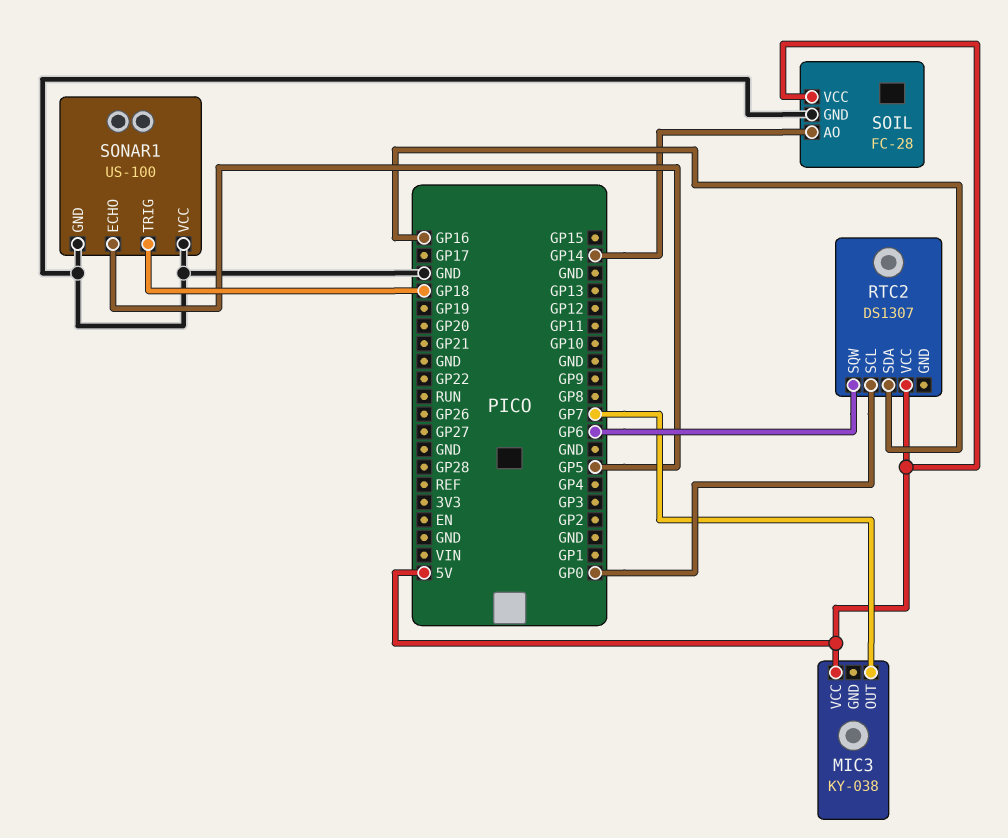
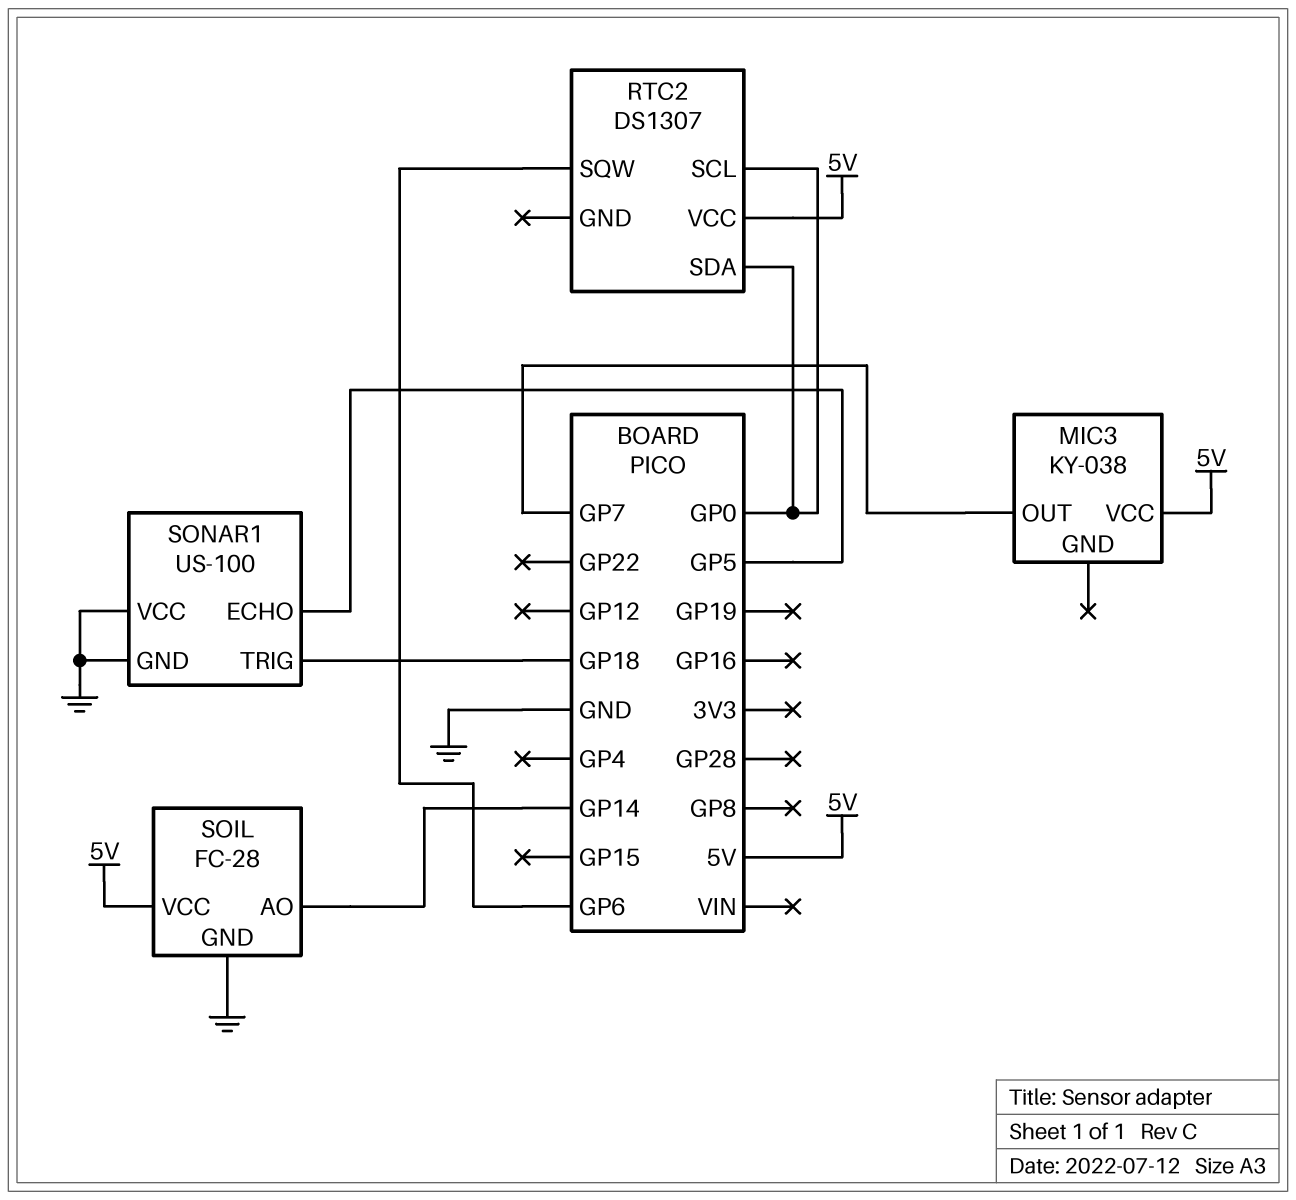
RTC2 pin SDA: GP16 -> GP0

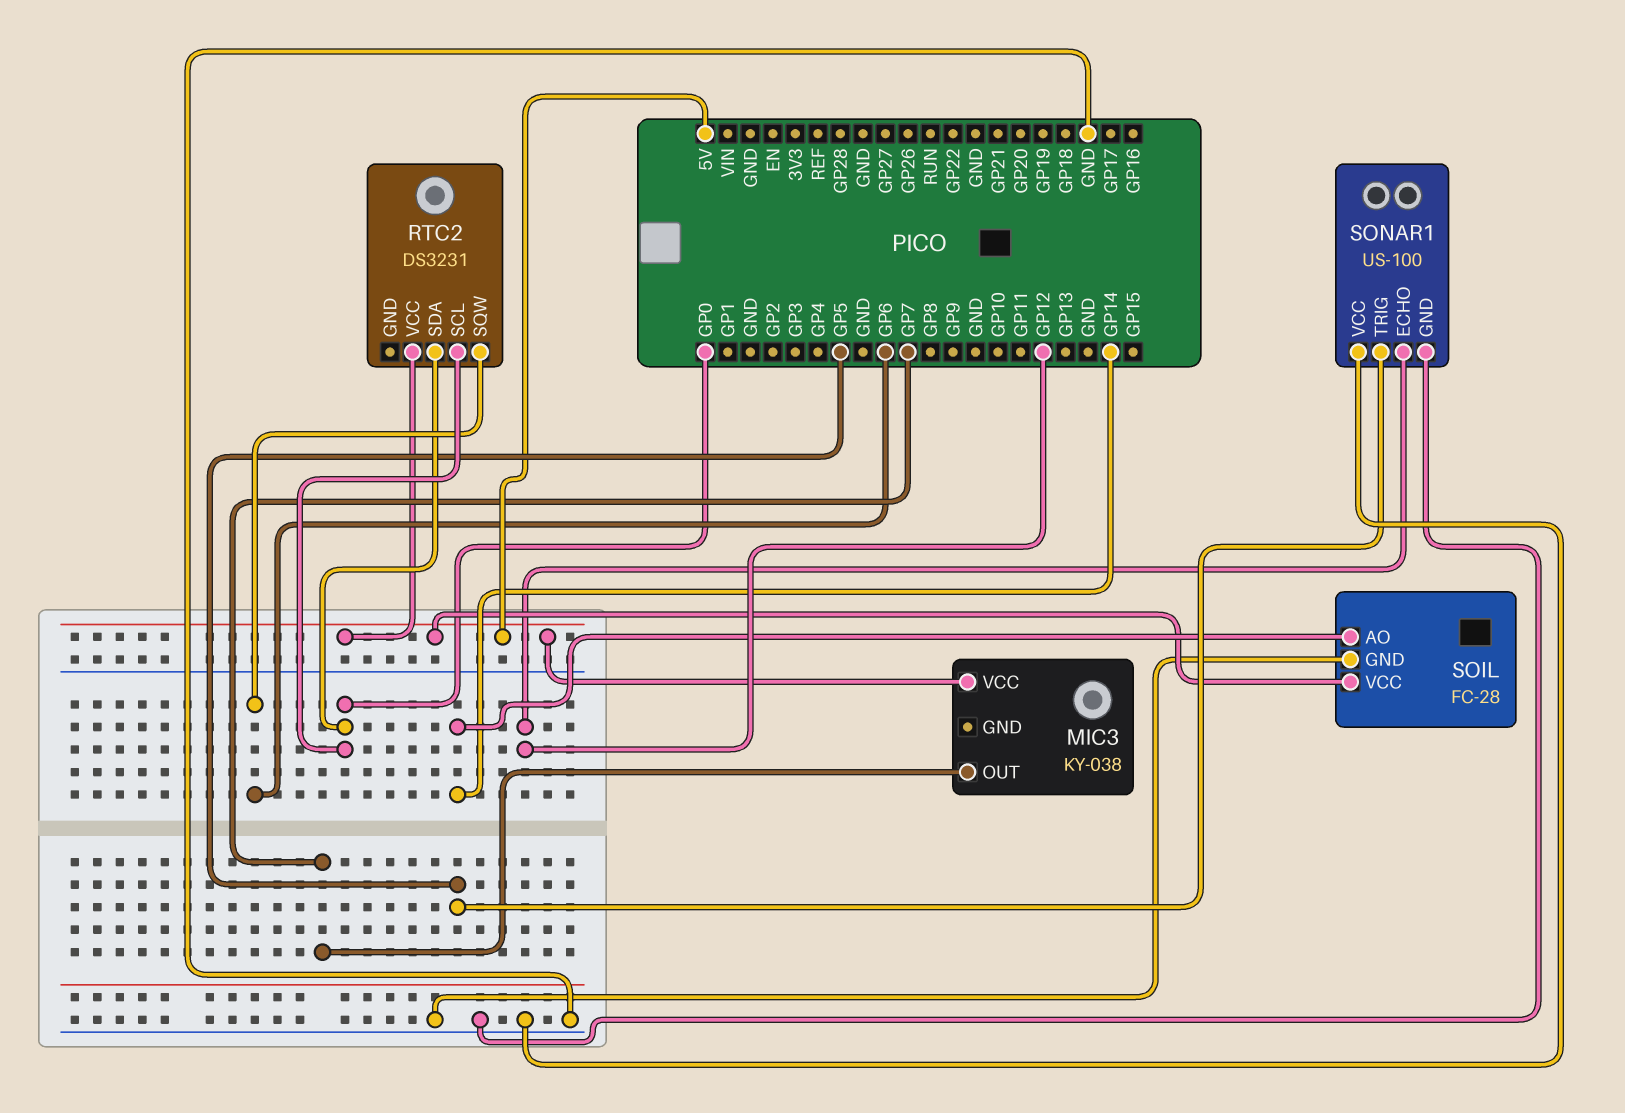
RTC2: DS1307 -> DS3231
SONAR1 pin ECHO: GP5 -> GP12
SONAR1 pin TRIG: GP18 -> GP5

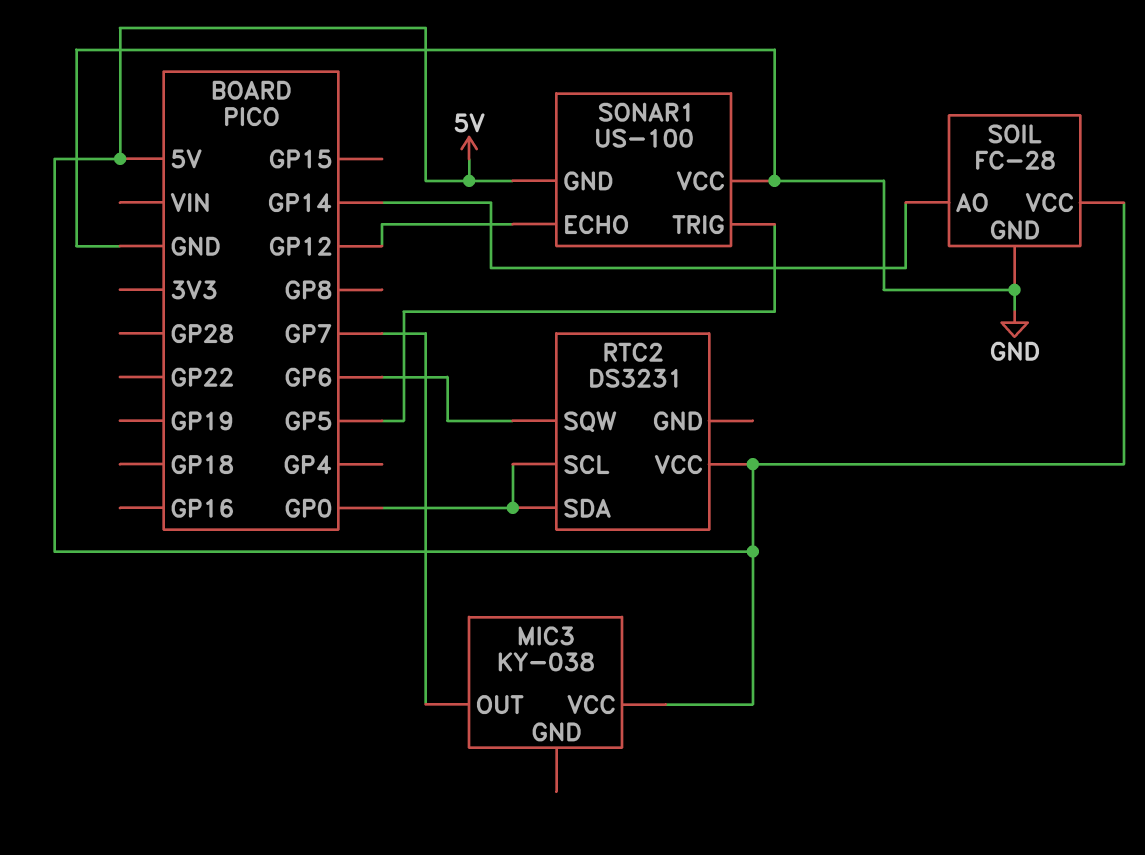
SONAR1 pin GND: GND -> 5V

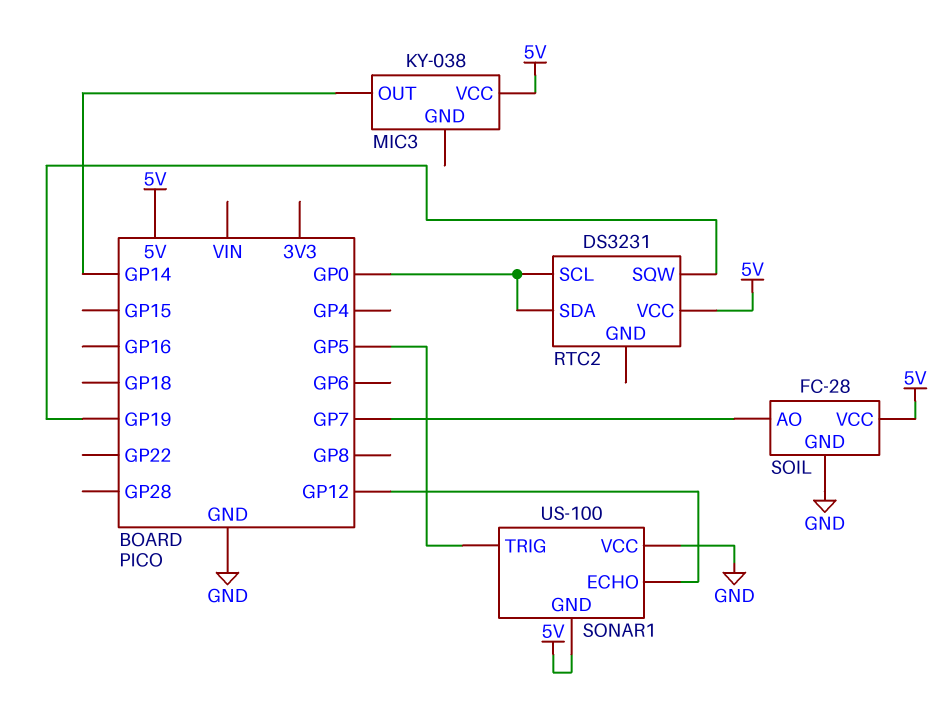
MIC3 pin OUT: GP7 -> GP14
RTC2 pin SQW: GP6 -> GP19
SOIL pin AO: GP14 -> GP7

